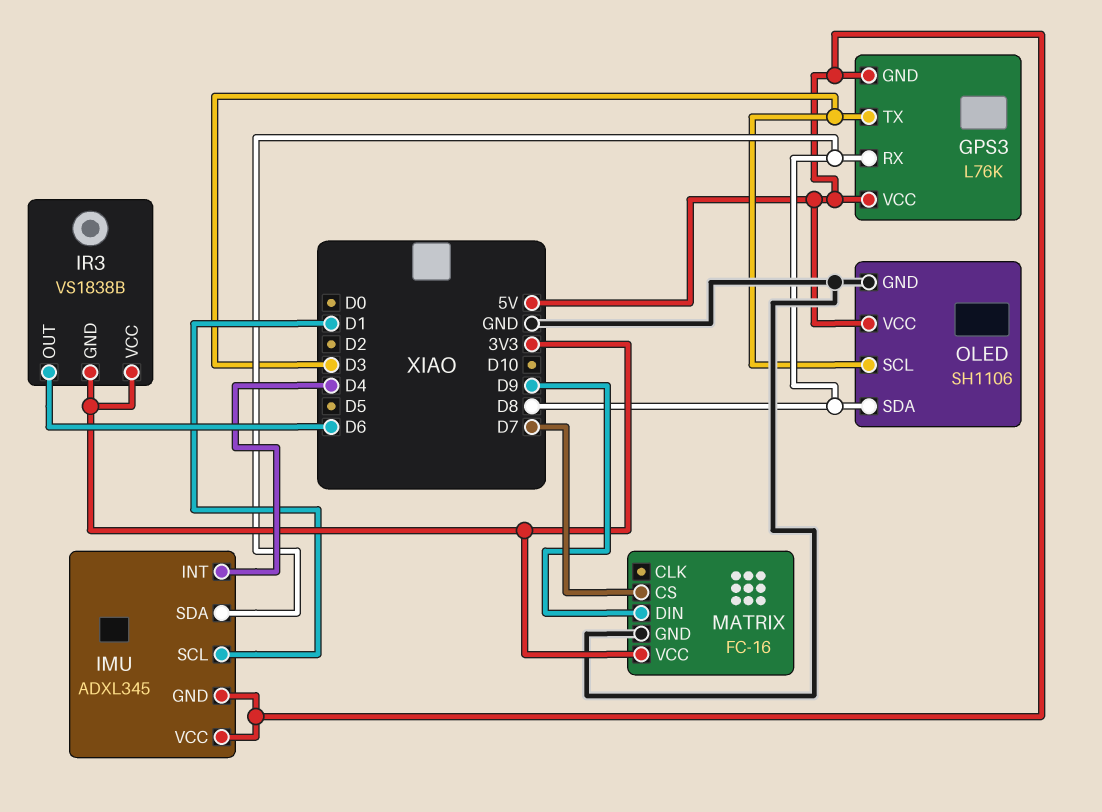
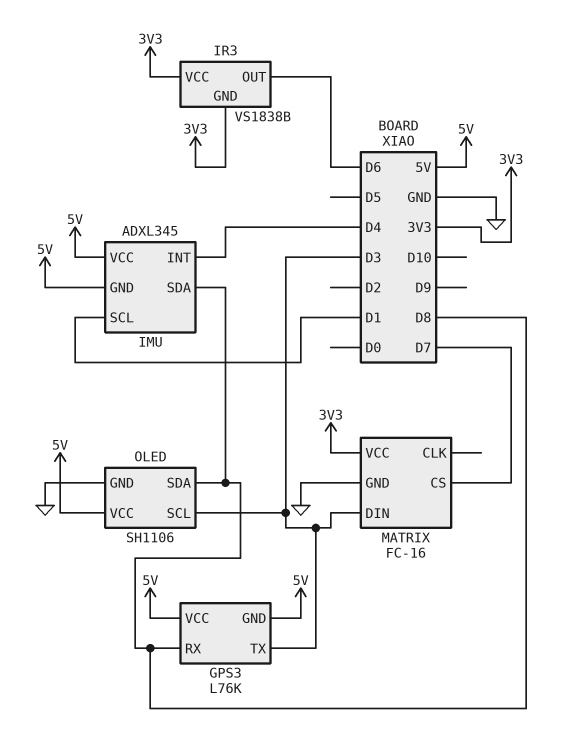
MATRIX pin DIN: D9 -> D3

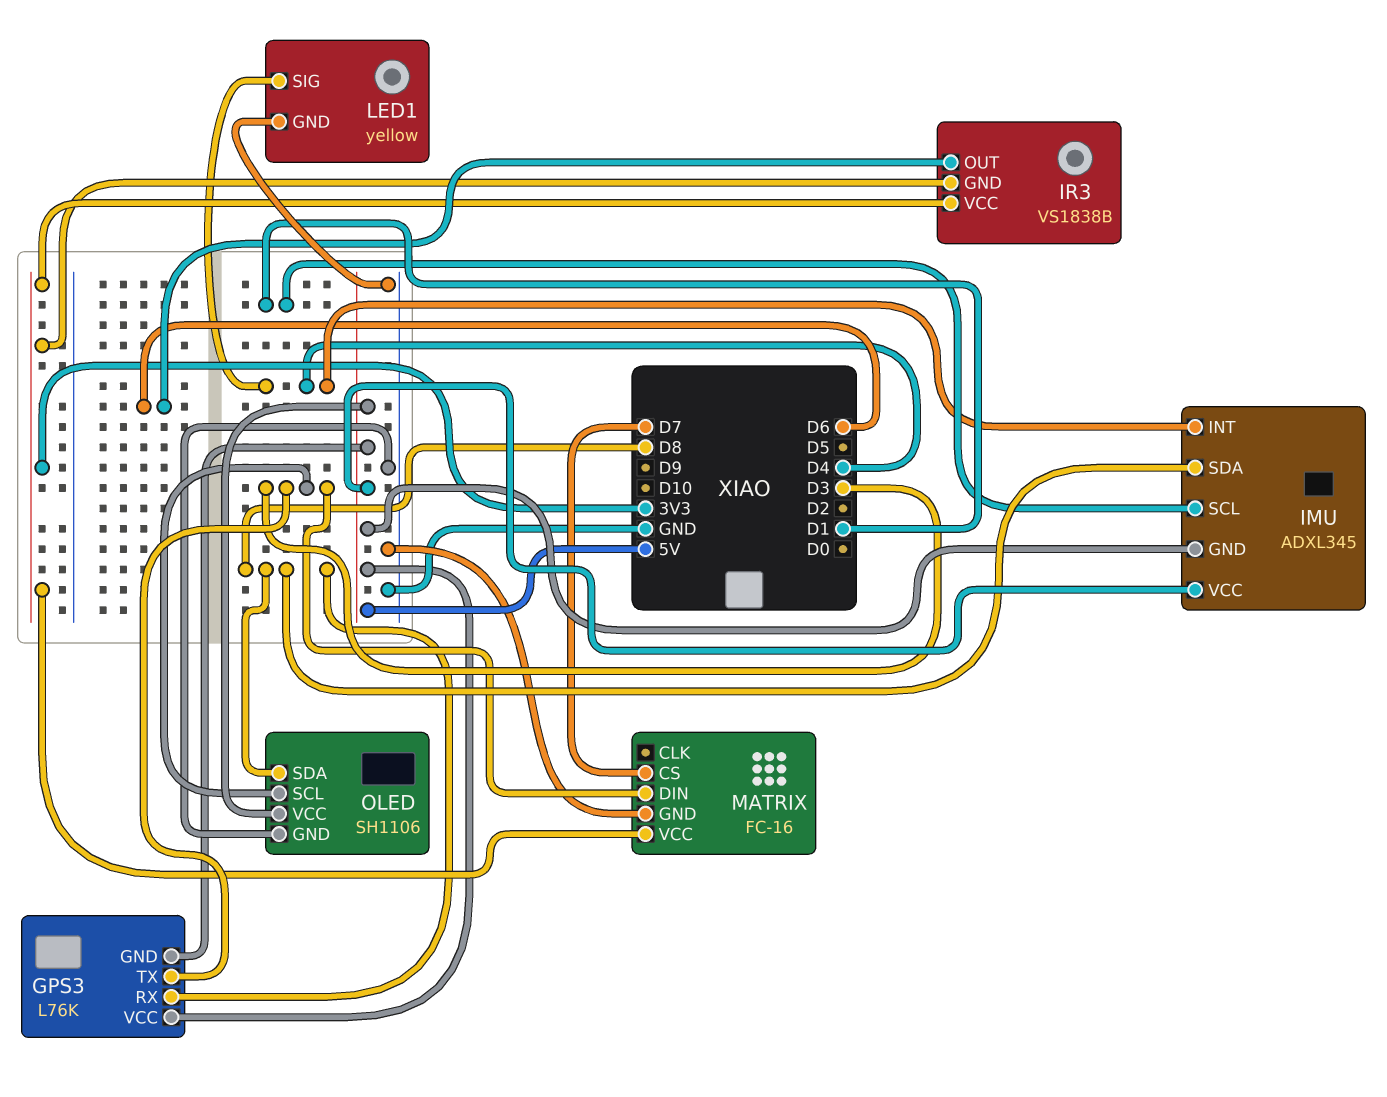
LED1: none -> yellow
LED1 pin GND: none -> GND
LED1 pin SIG: none -> D4

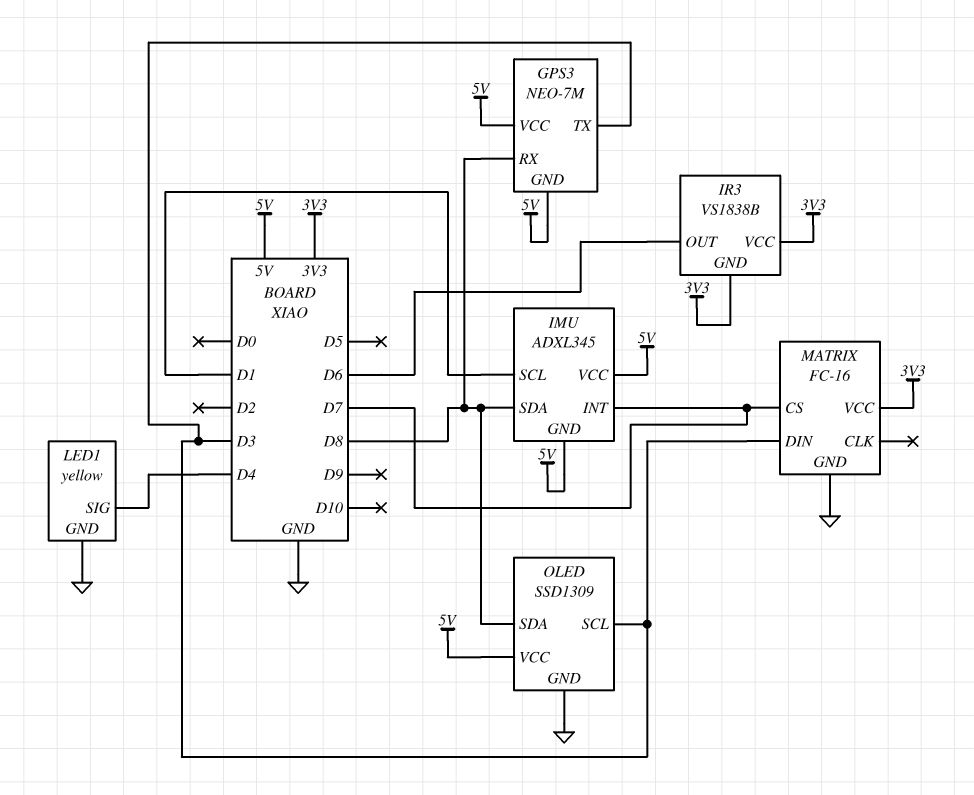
GPS3: L76K -> NEO-7M
IMU pin INT: D4 -> D7
OLED: SH1106 -> SSD1309

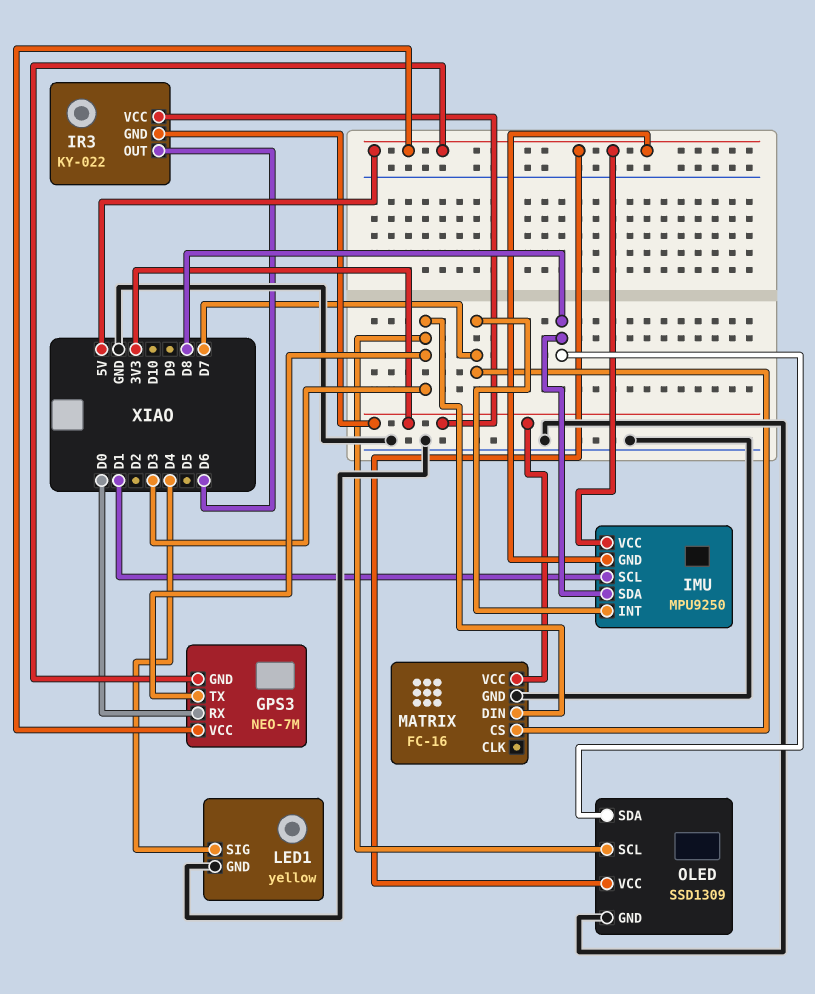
GPS3 pin RX: D8 -> D0
IMU: ADXL345 -> MPU9250
IR3: VS1838B -> KY-022

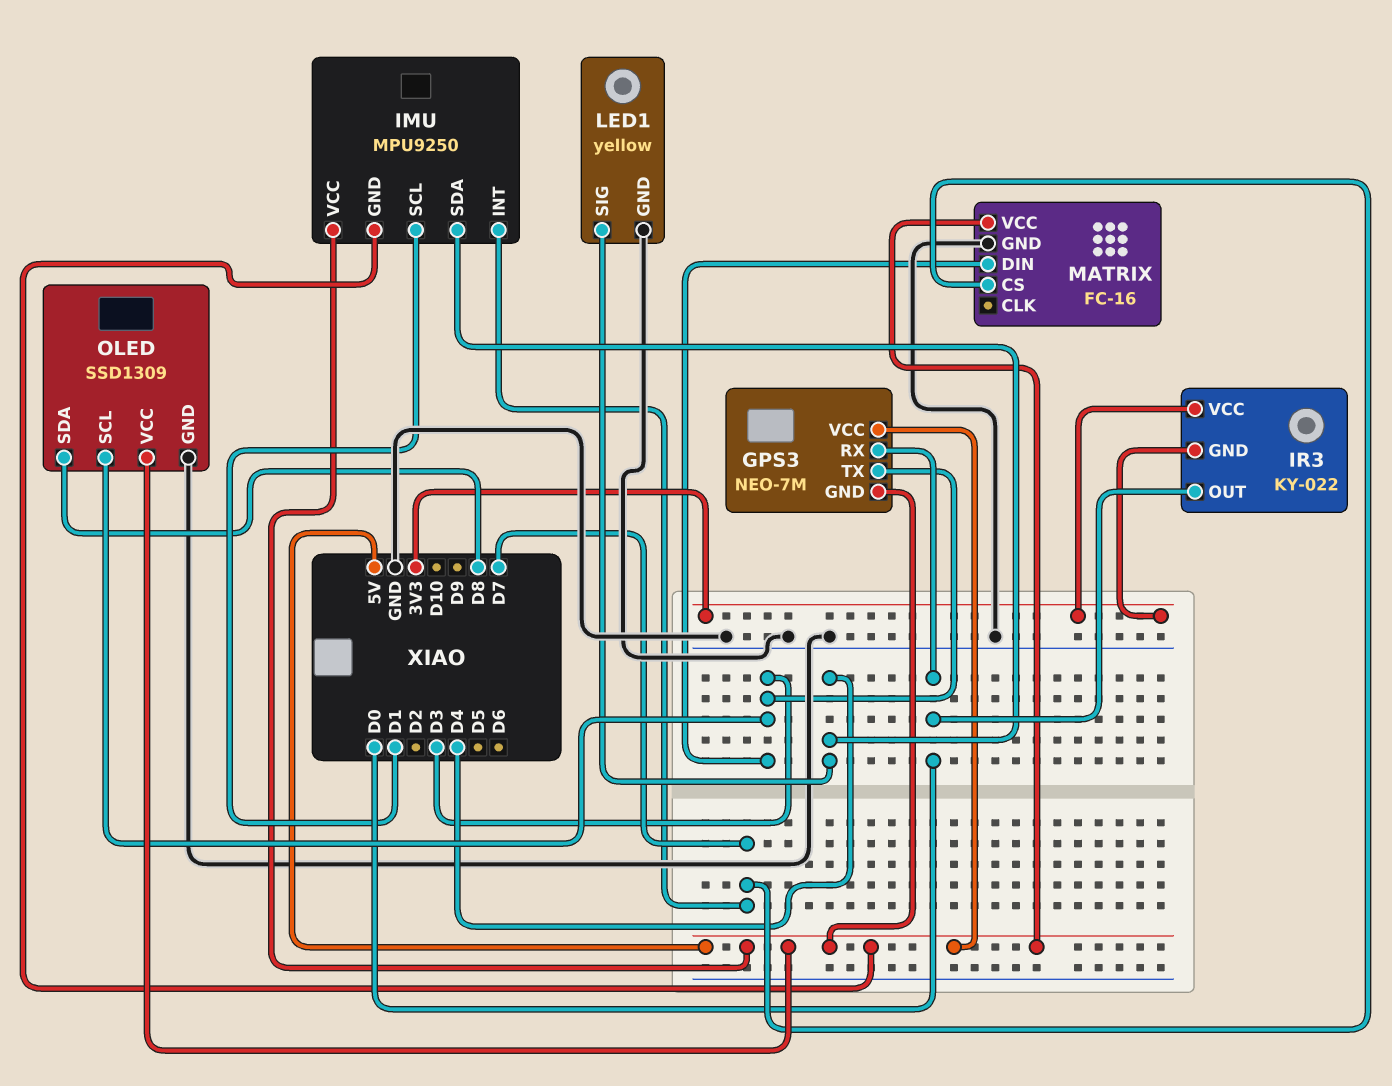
IMU pin SDA: D8 -> D4
IR3 pin OUT: D6 -> D0
MATRIX pin VCC: 3V3 -> 5V

